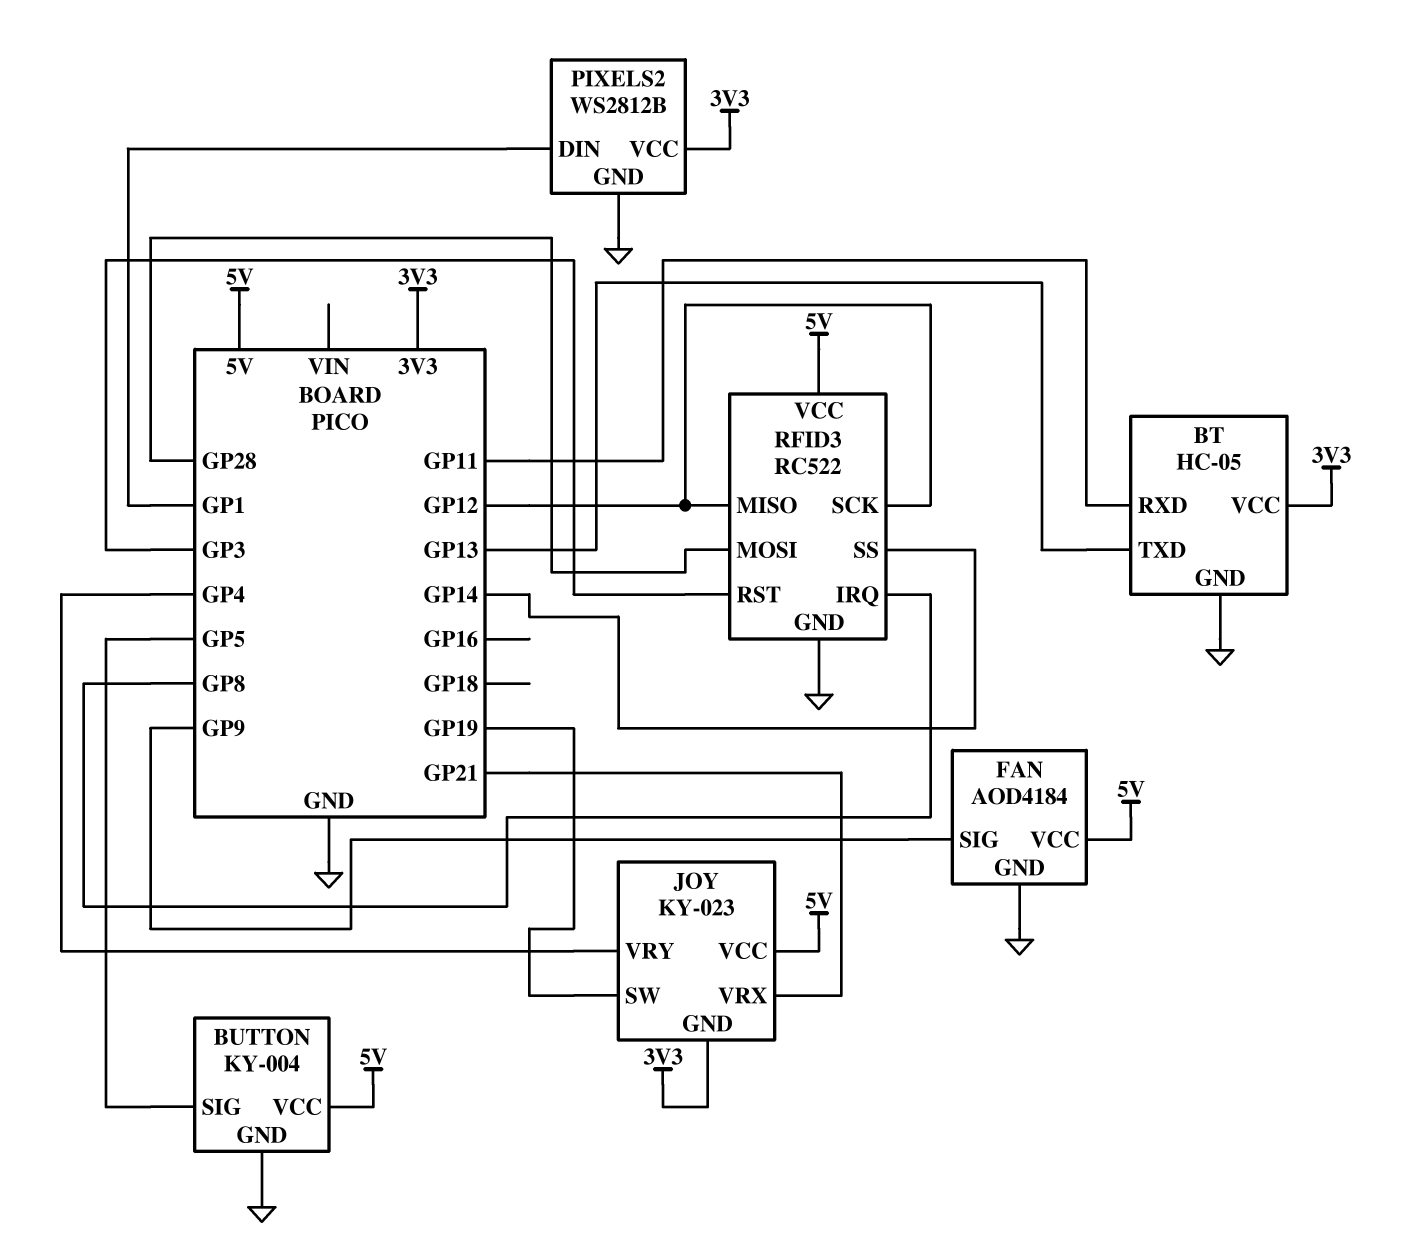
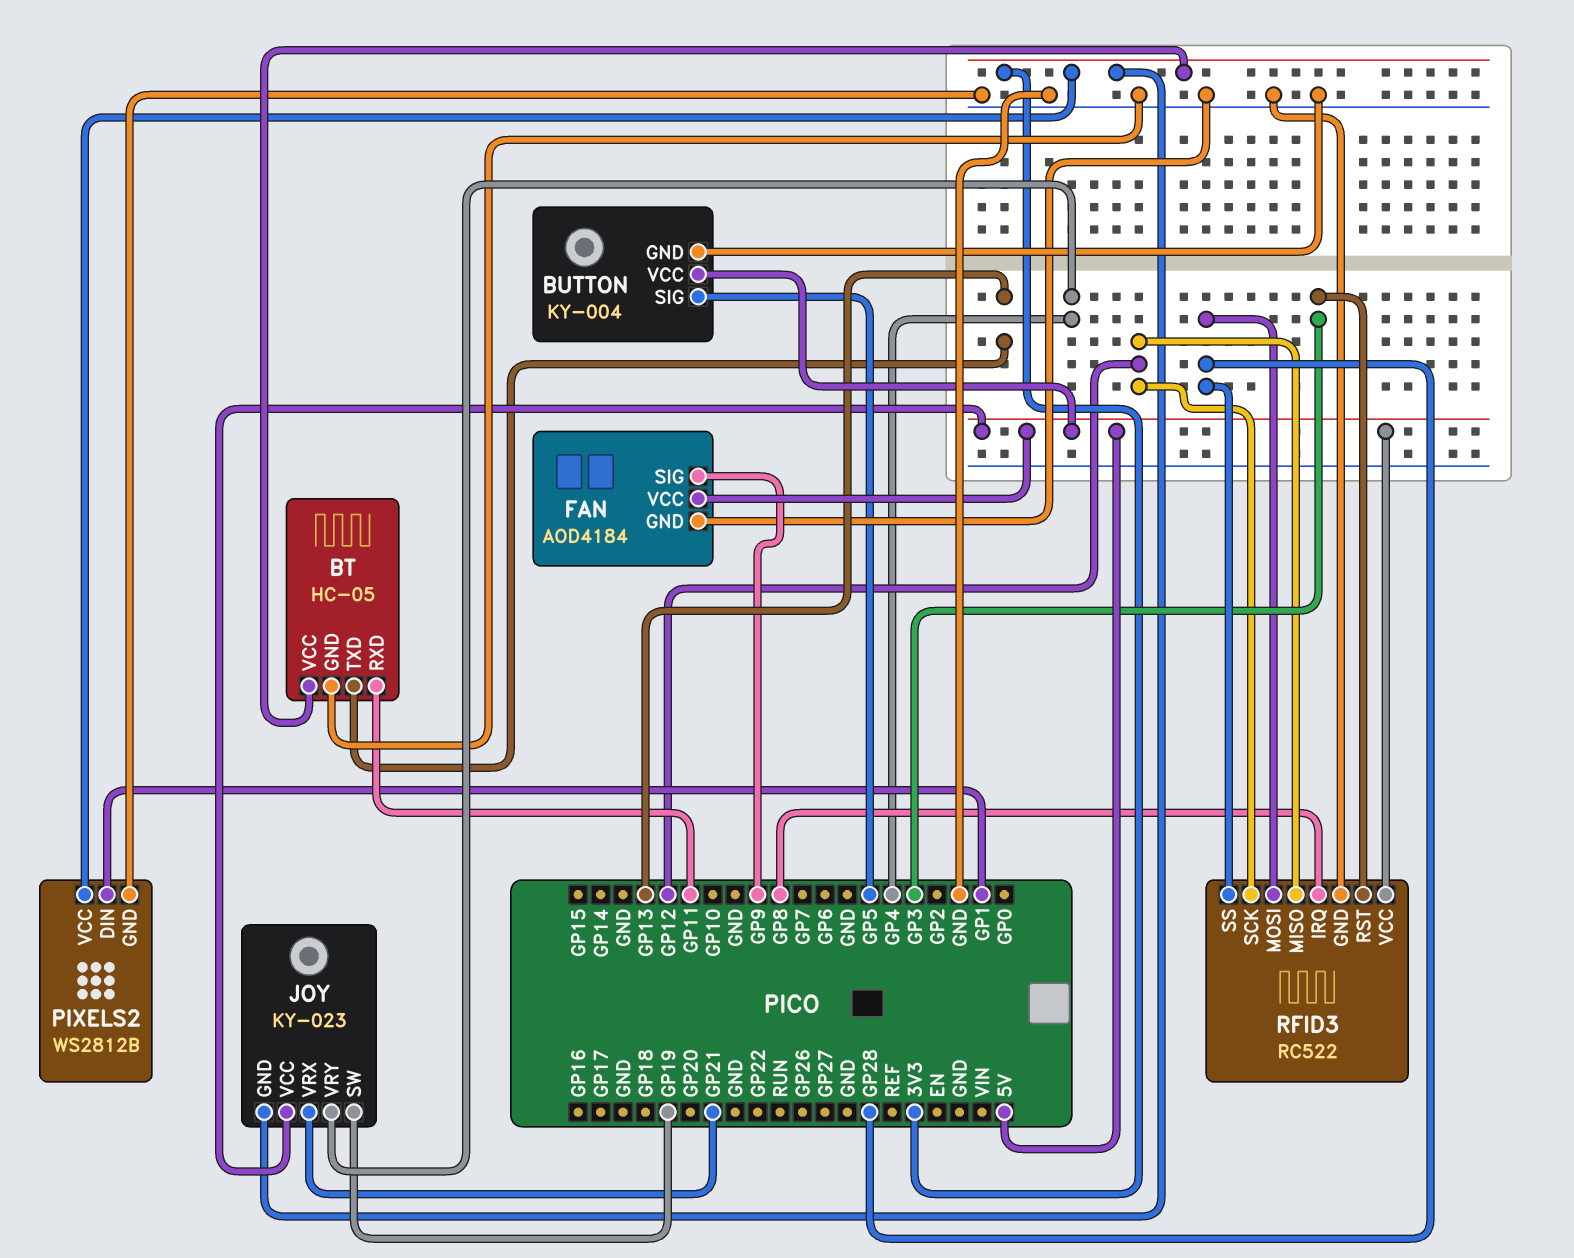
RFID3 pin SS: GP14 -> GP28

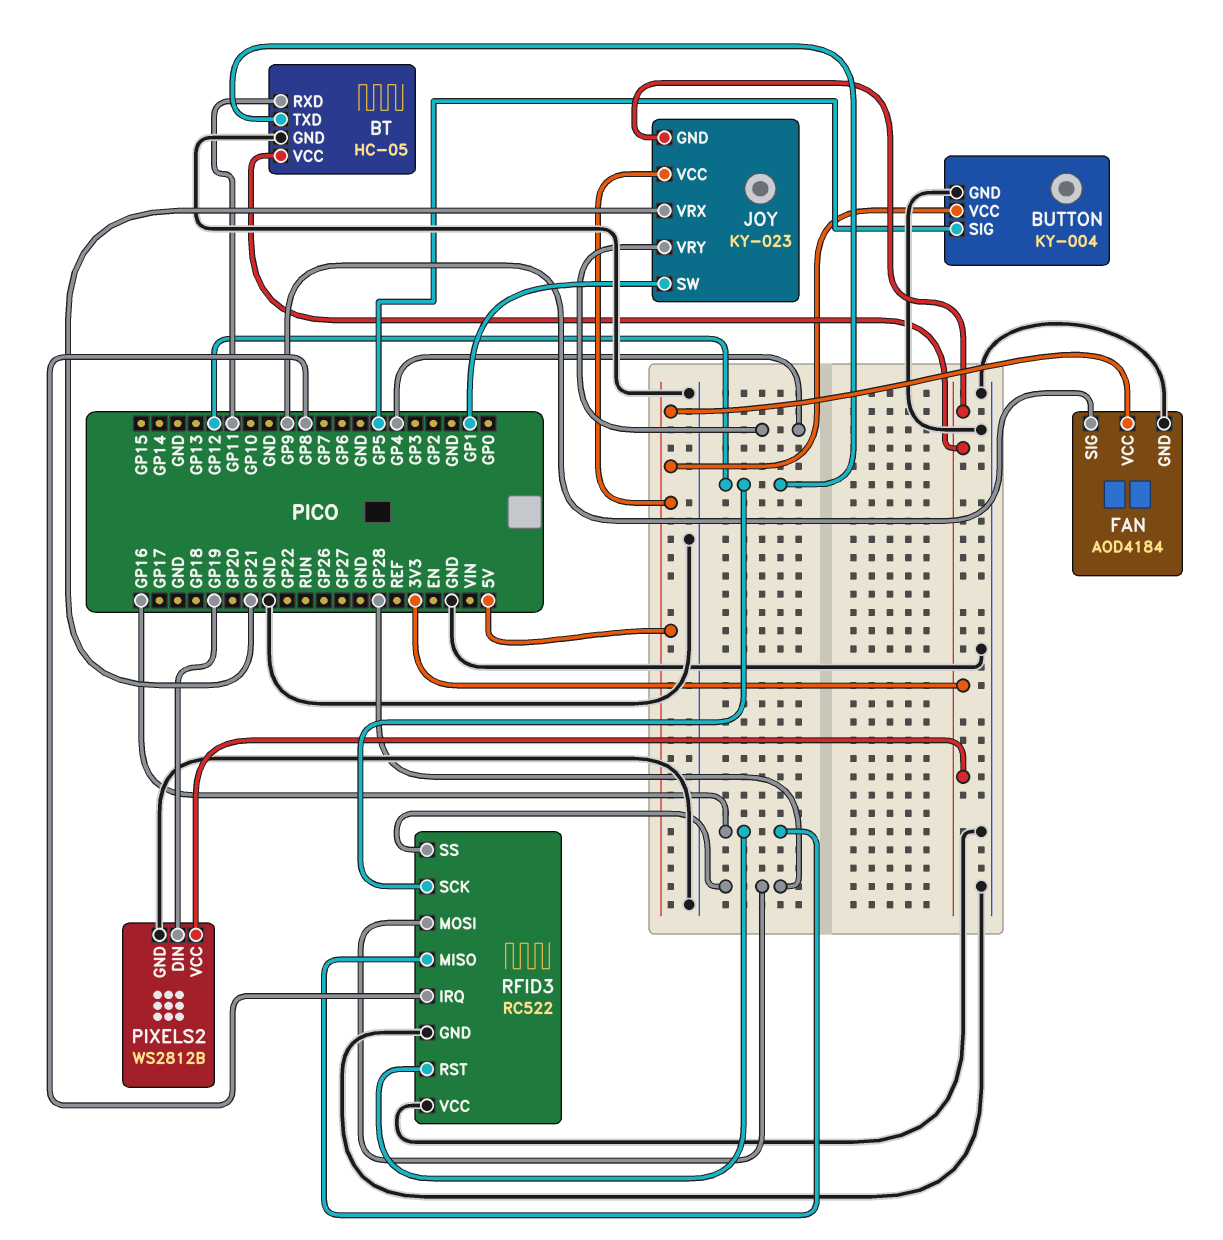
BT pin TXD: GP13 -> GP12
JOY pin SW: GP19 -> GP1
PIXELS2 pin DIN: GP1 -> GP19
RFID3 pin MISO: GP12 -> GP16
RFID3 pin RST: GP3 -> GP16
RFID3 pin VCC: 5V -> GND

